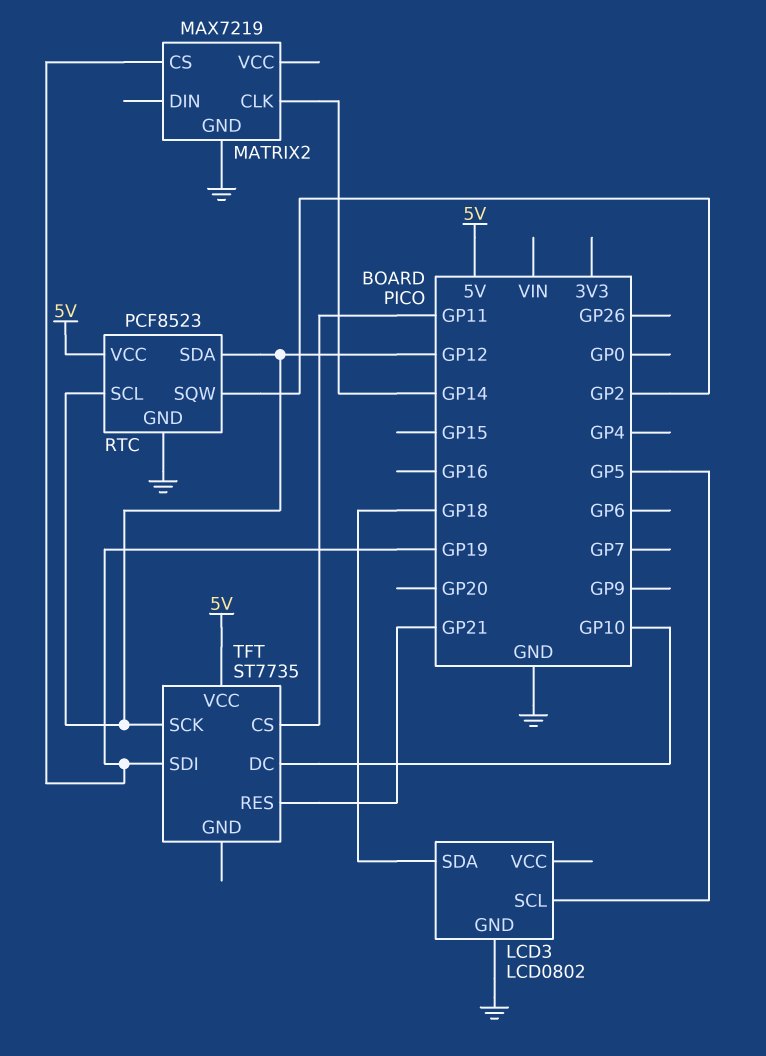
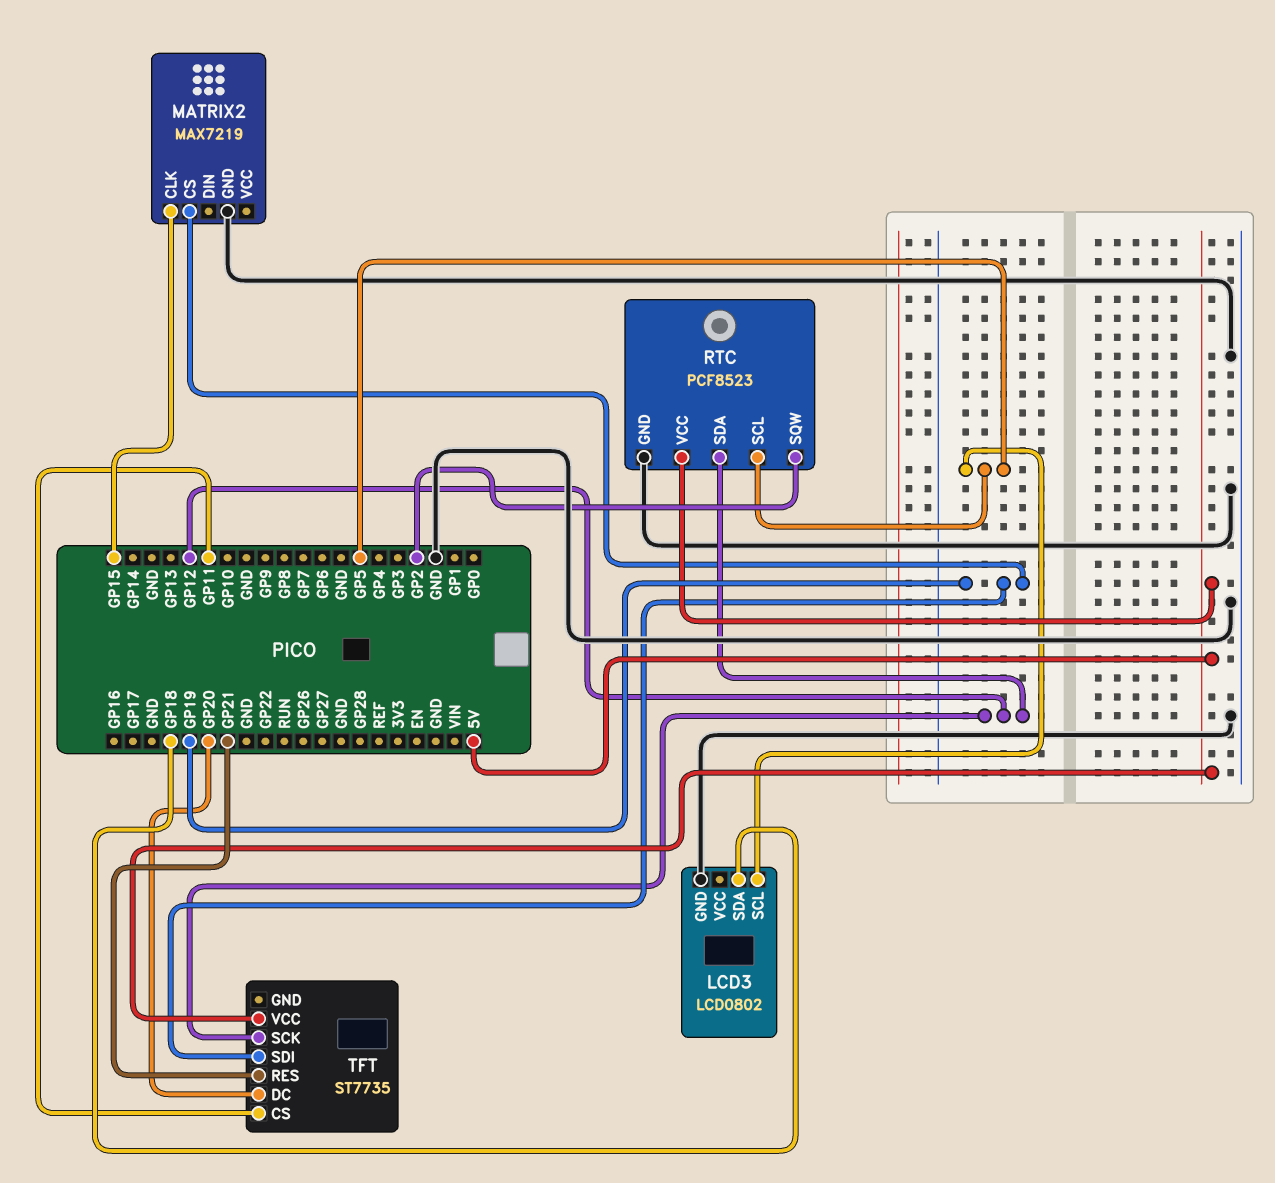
MATRIX2 pin CLK: GP14 -> GP15
RTC pin SCL: GP12 -> GP5
TFT pin DC: GP10 -> GP20

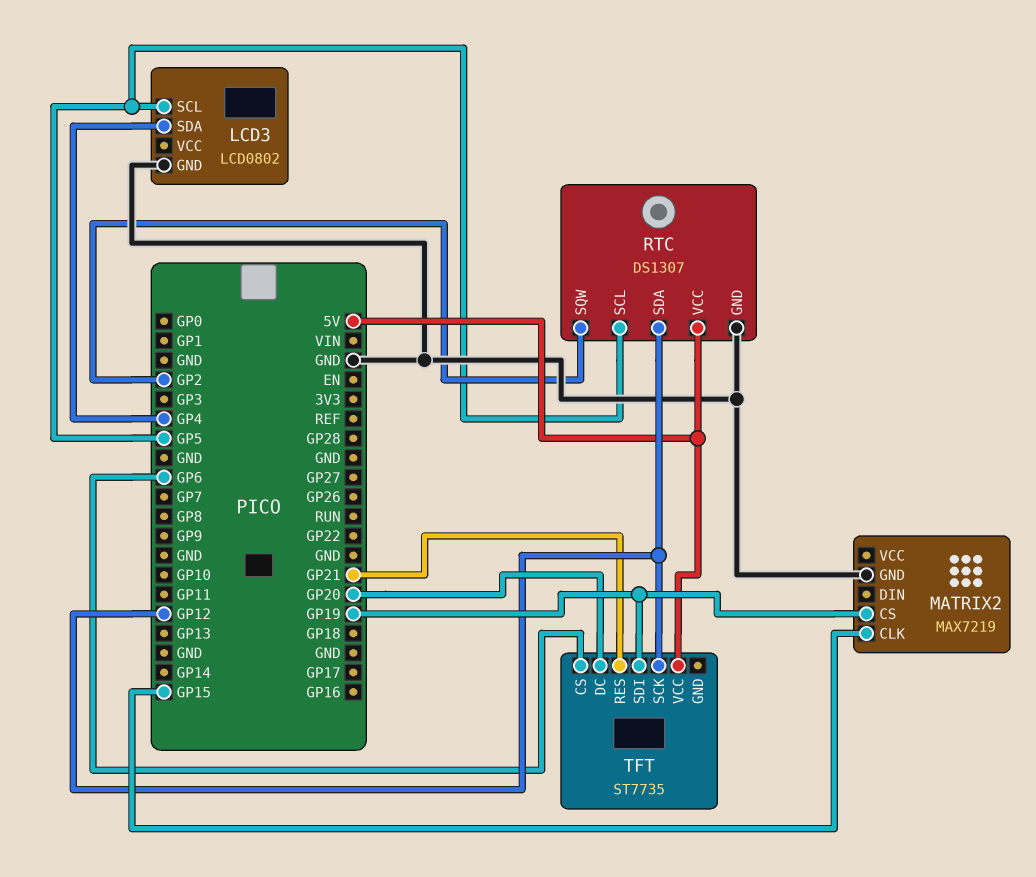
LCD3 pin SDA: GP18 -> GP4
RTC: PCF8523 -> DS1307
TFT pin CS: GP11 -> GP6

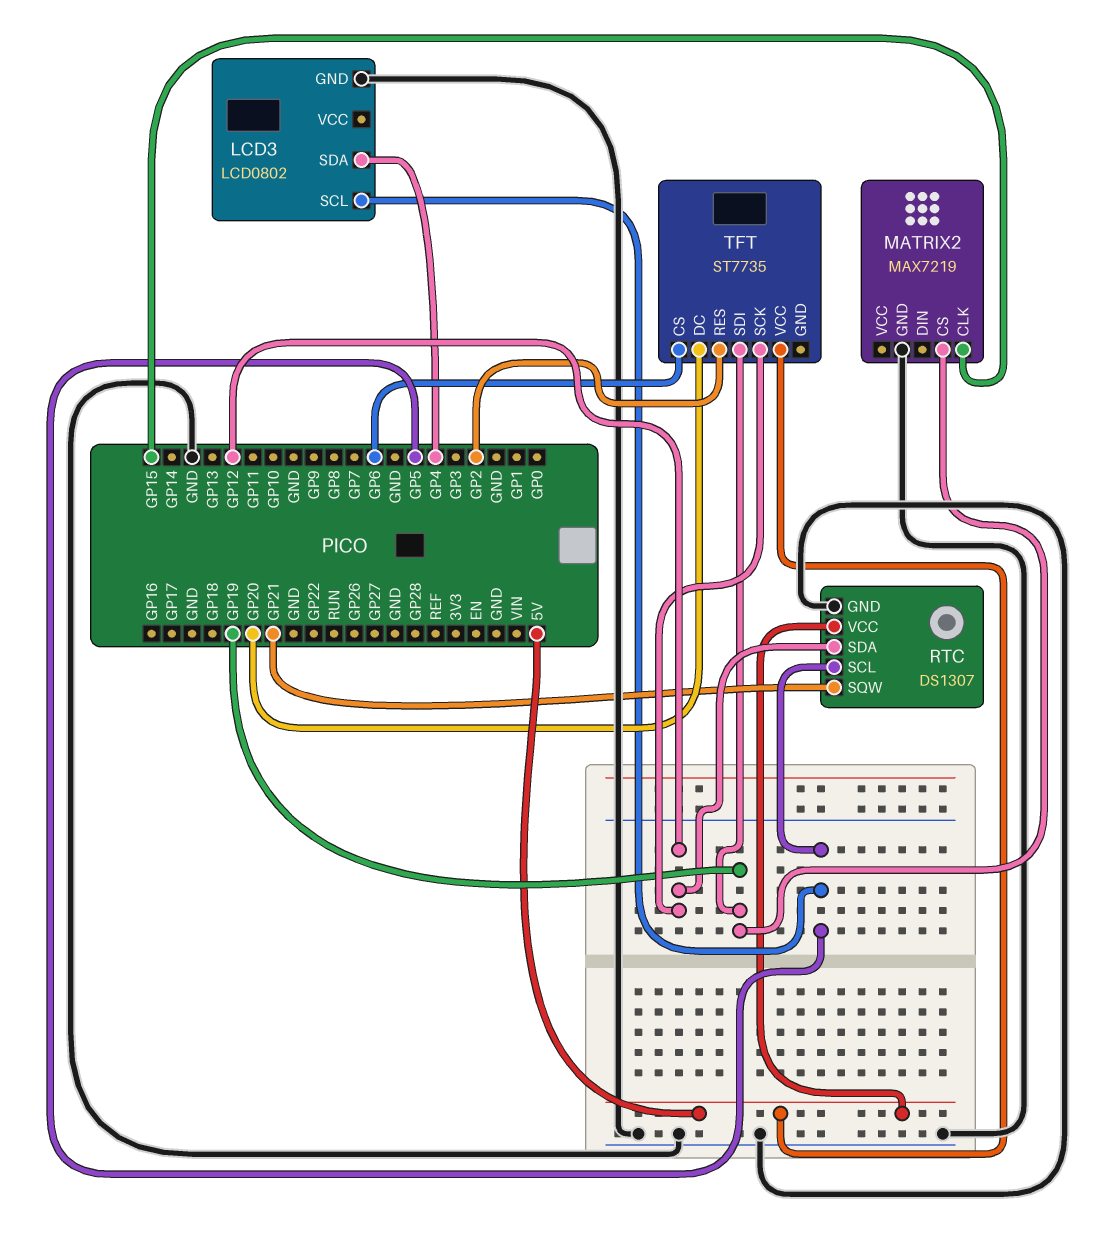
RTC pin SQW: GP2 -> GP21
TFT pin RES: GP21 -> GP2

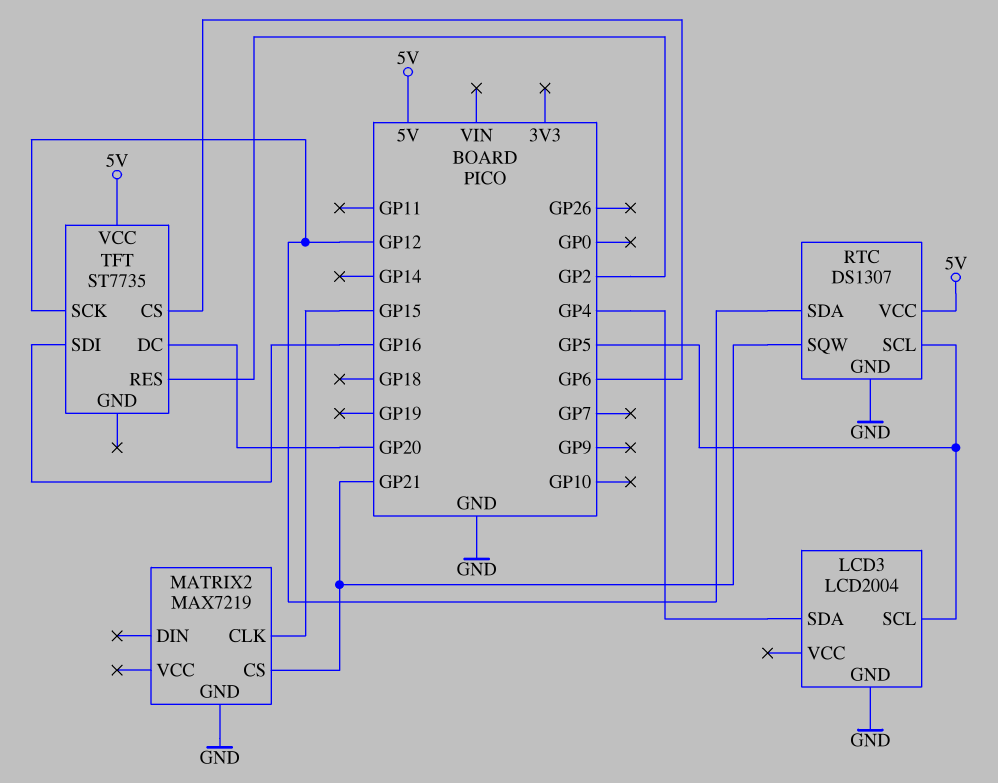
LCD3: LCD0802 -> LCD2004
MATRIX2 pin CS: GP19 -> GP21
TFT pin SDI: GP19 -> GP16

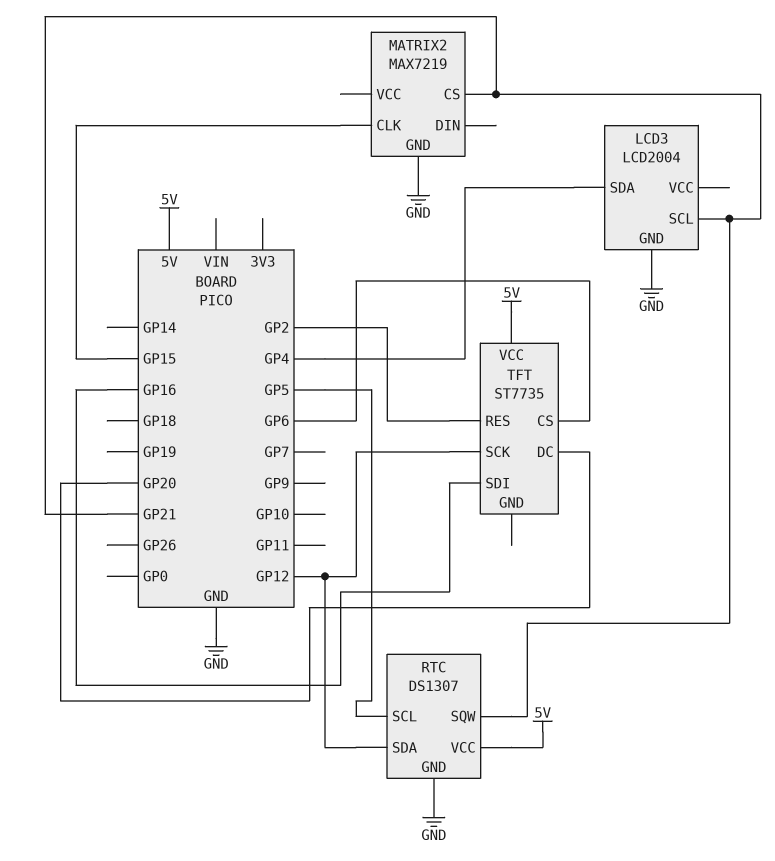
LCD3 pin SCL: GP5 -> GP21

